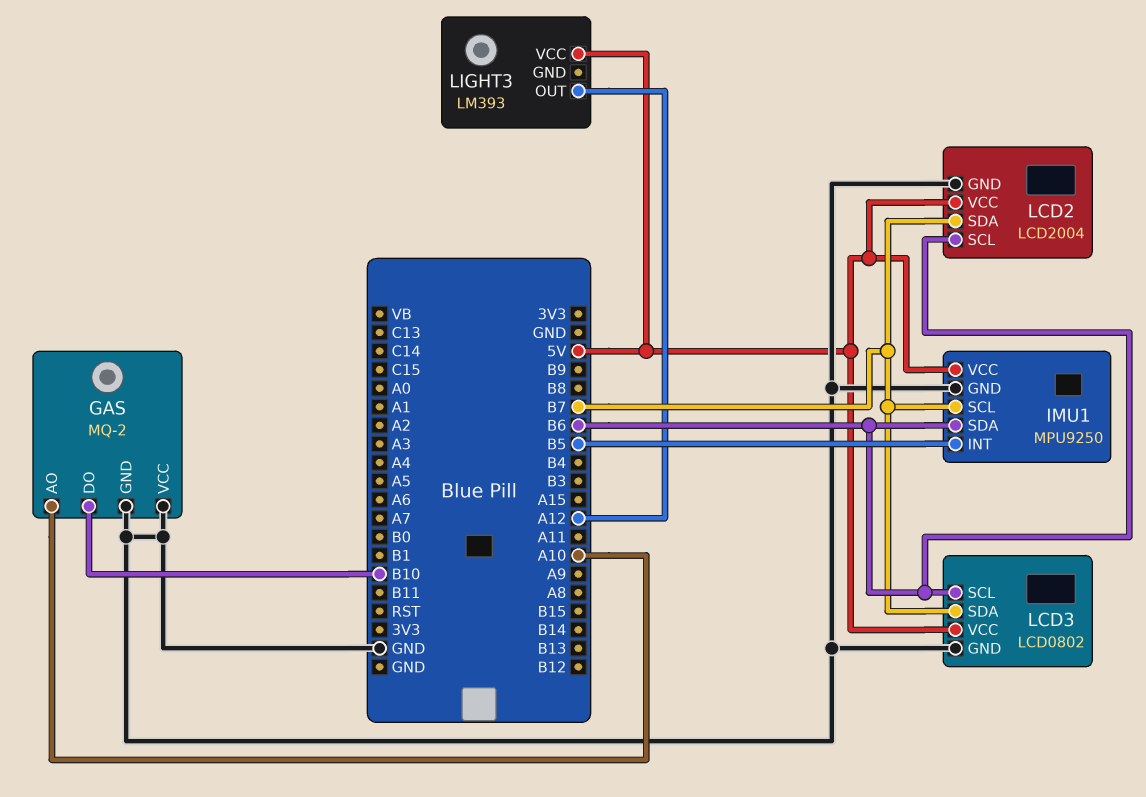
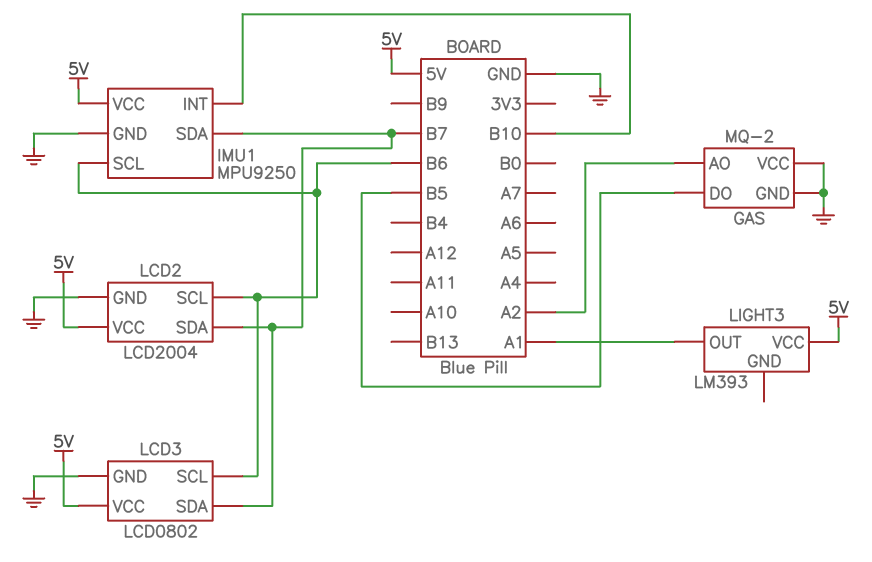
GAS pin AO: A10 -> A2
GAS pin DO: B10 -> B5
IMU1 pin INT: B5 -> B10
IMU1 pin SCL: B7 -> B6
IMU1 pin SDA: B6 -> B7
LIGHT3 pin OUT: A12 -> A1

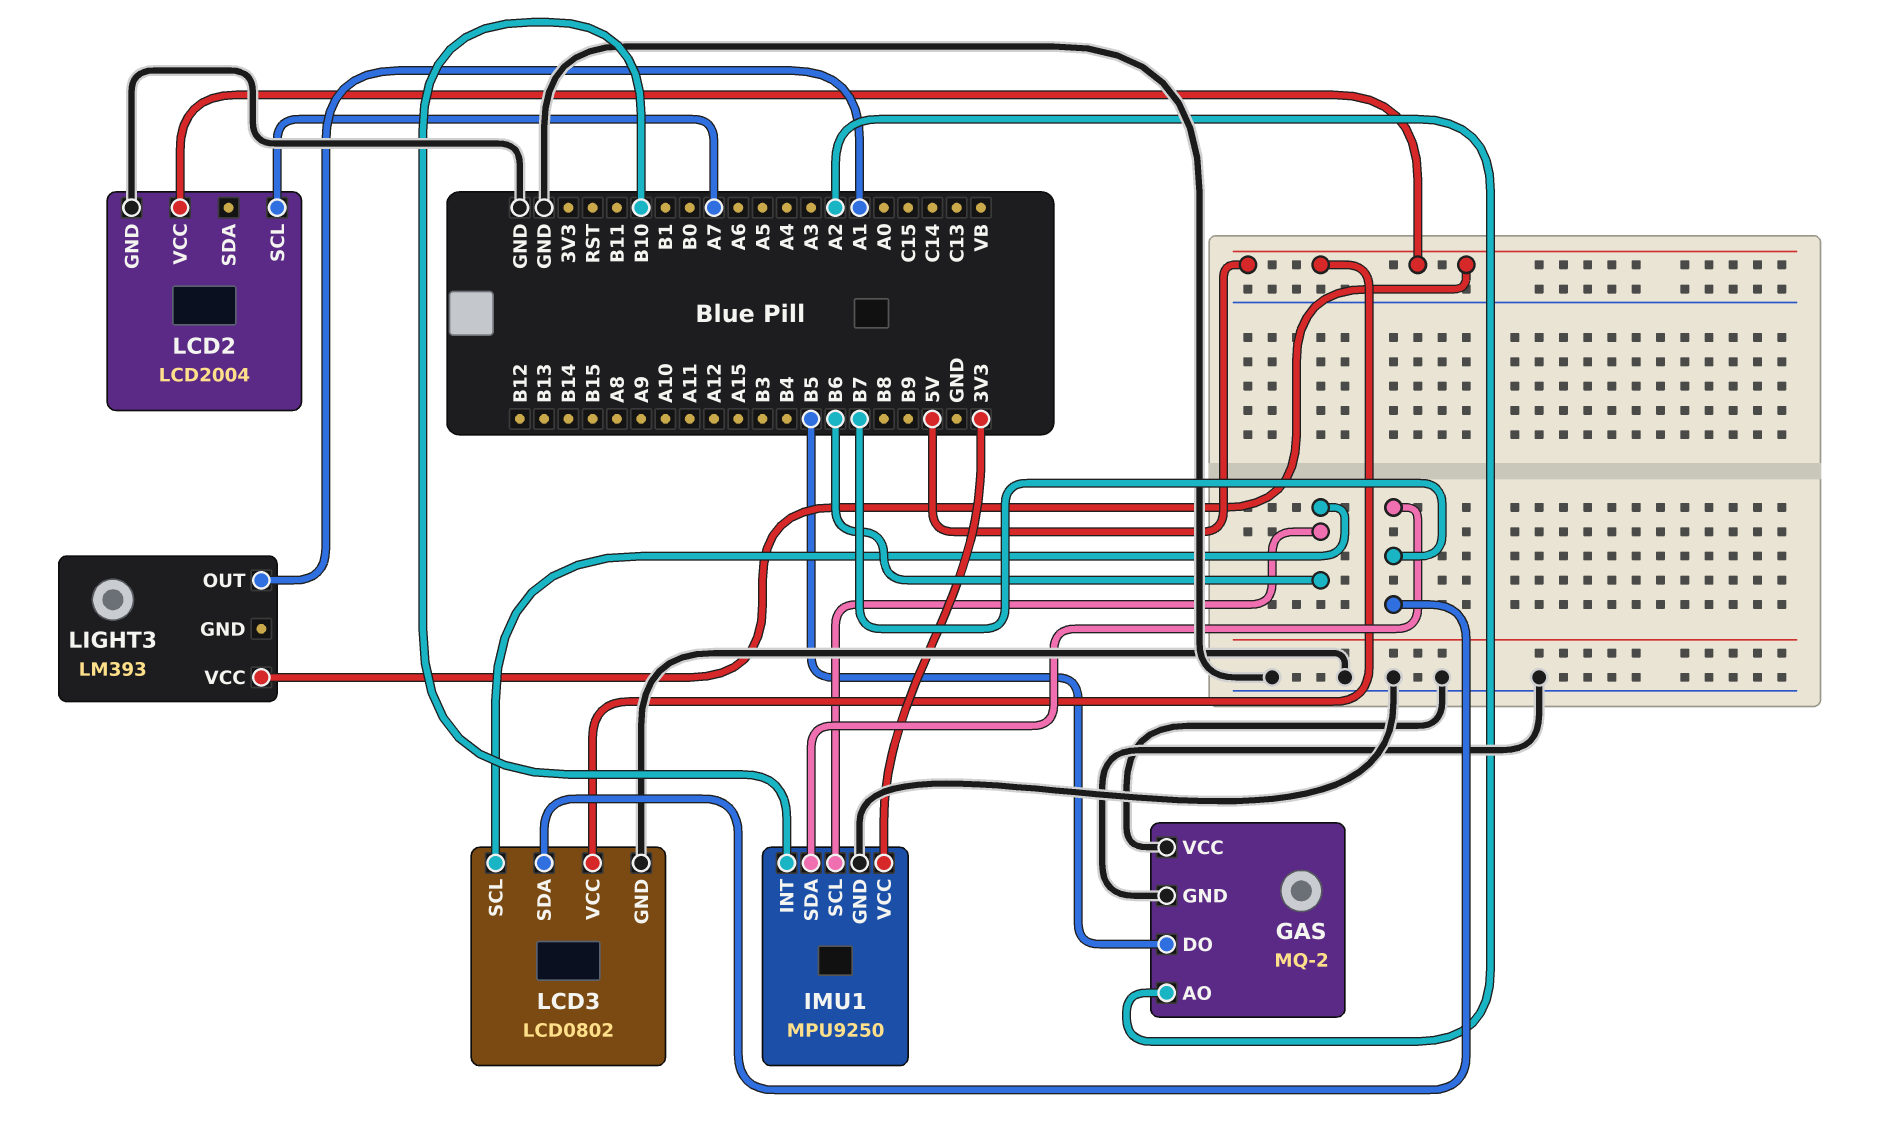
IMU1 pin VCC: 5V -> 3V3
LCD2 pin SCL: B6 -> A7
LCD2 pin SDA: B7 -> none

